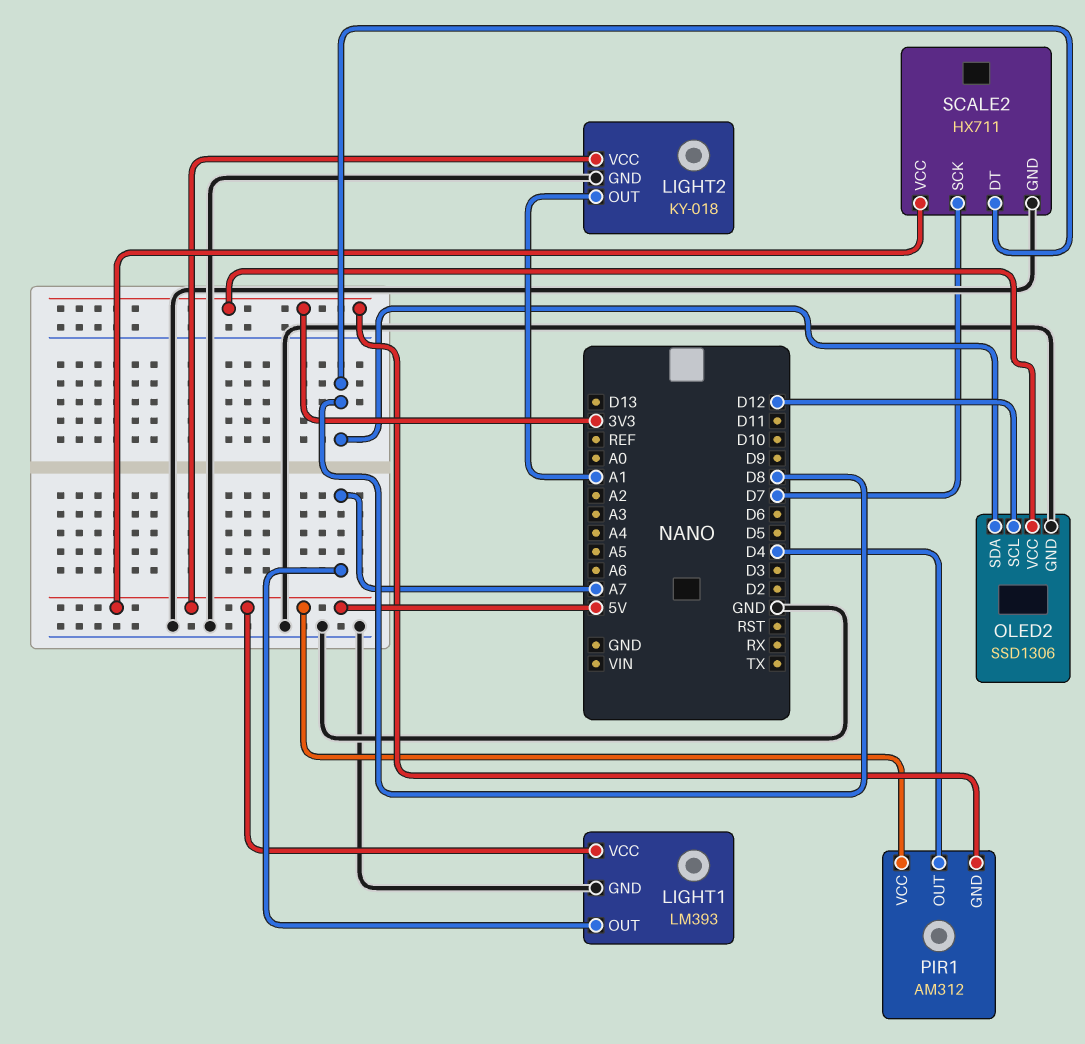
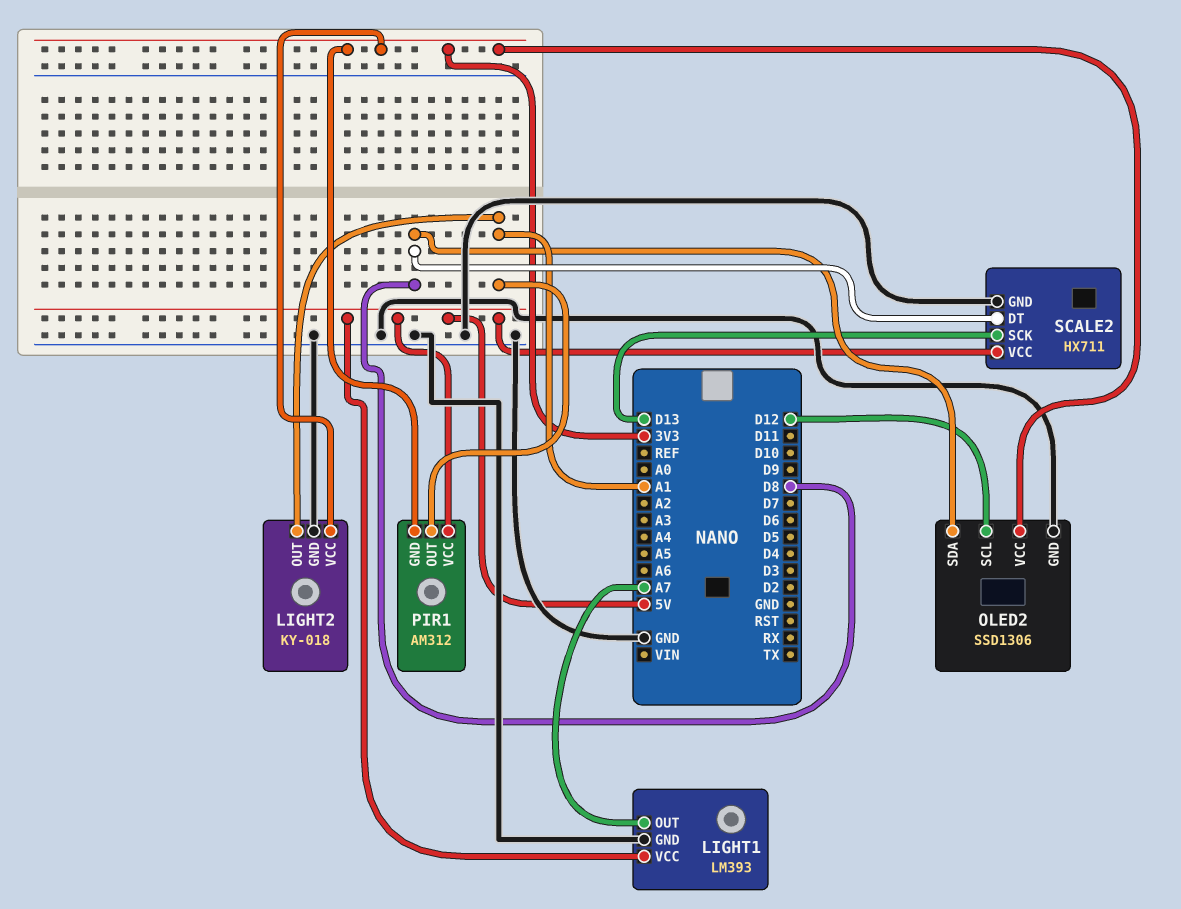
LIGHT2 pin VCC: 5V -> 3V3
PIR1 pin OUT: D4 -> A1
SCALE2 pin SCK: D7 -> D13

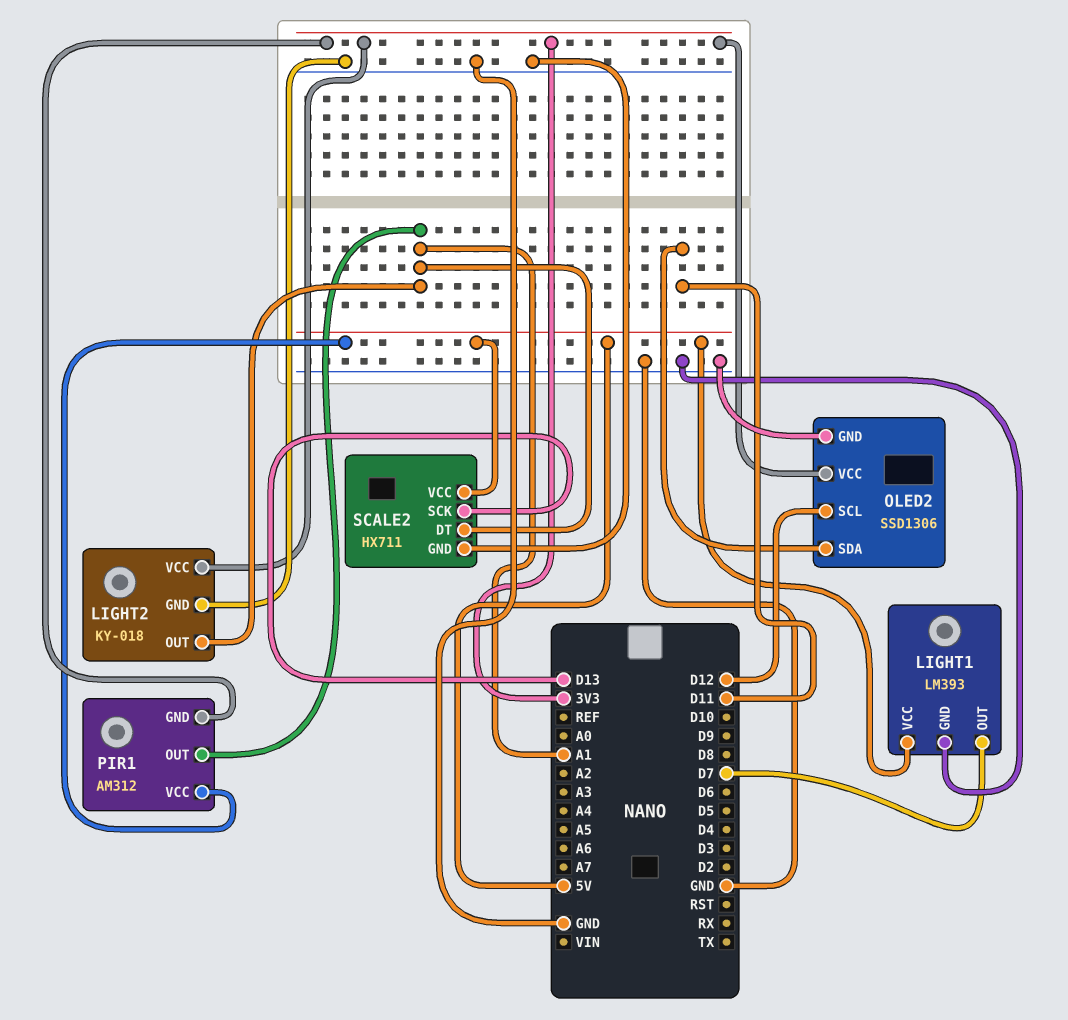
LIGHT1 pin OUT: A7 -> D7
OLED2 pin SDA: D8 -> D11
SCALE2 pin DT: D8 -> A1

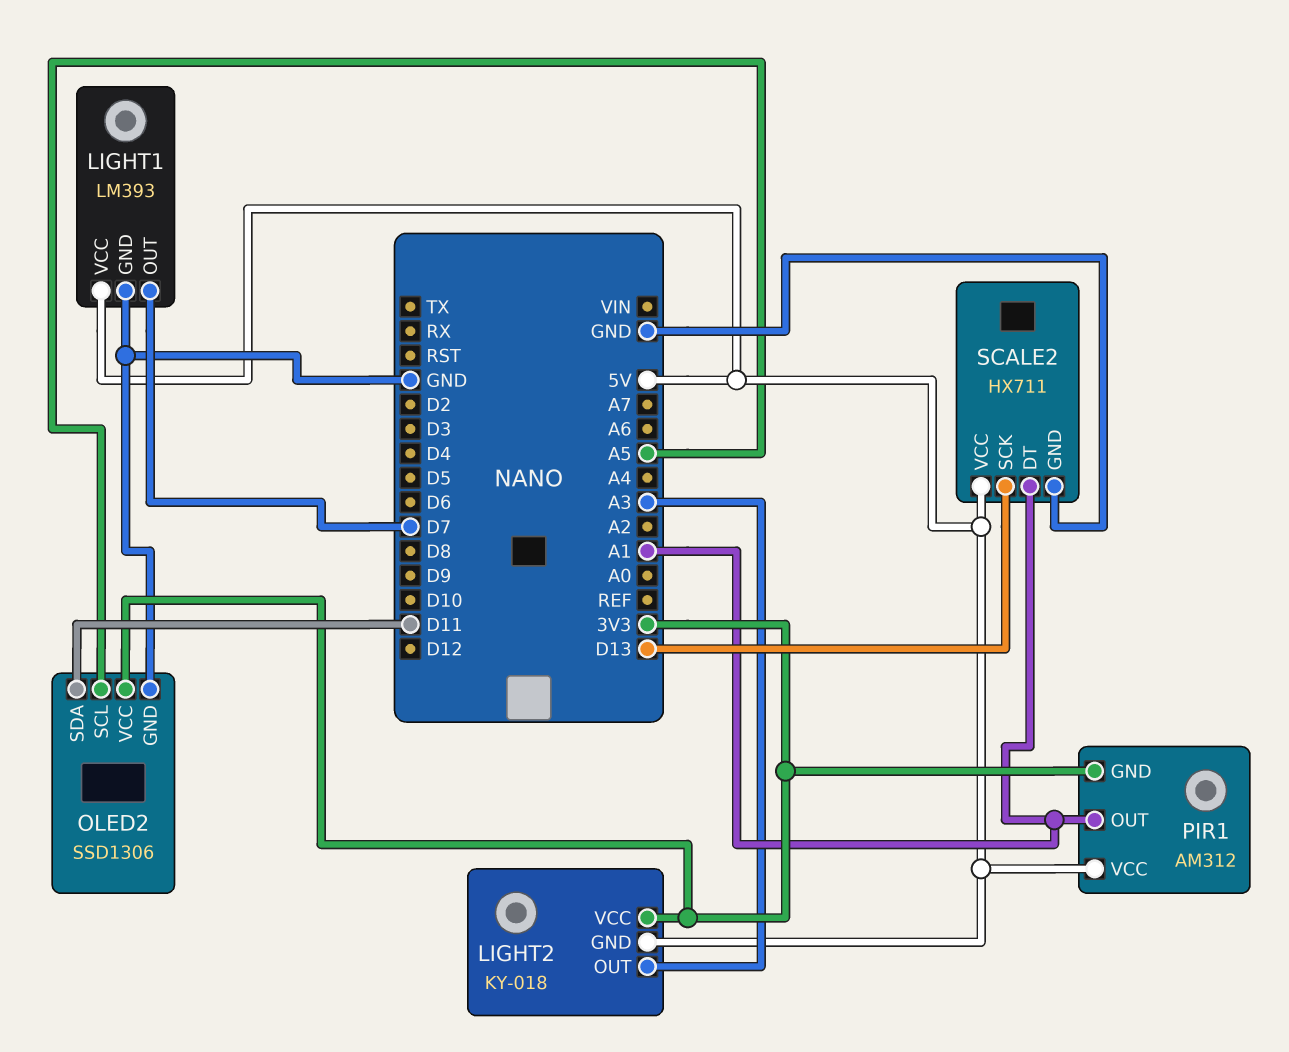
LIGHT2 pin GND: GND -> 5V
LIGHT2 pin OUT: A1 -> A3
OLED2 pin SCL: D12 -> A5

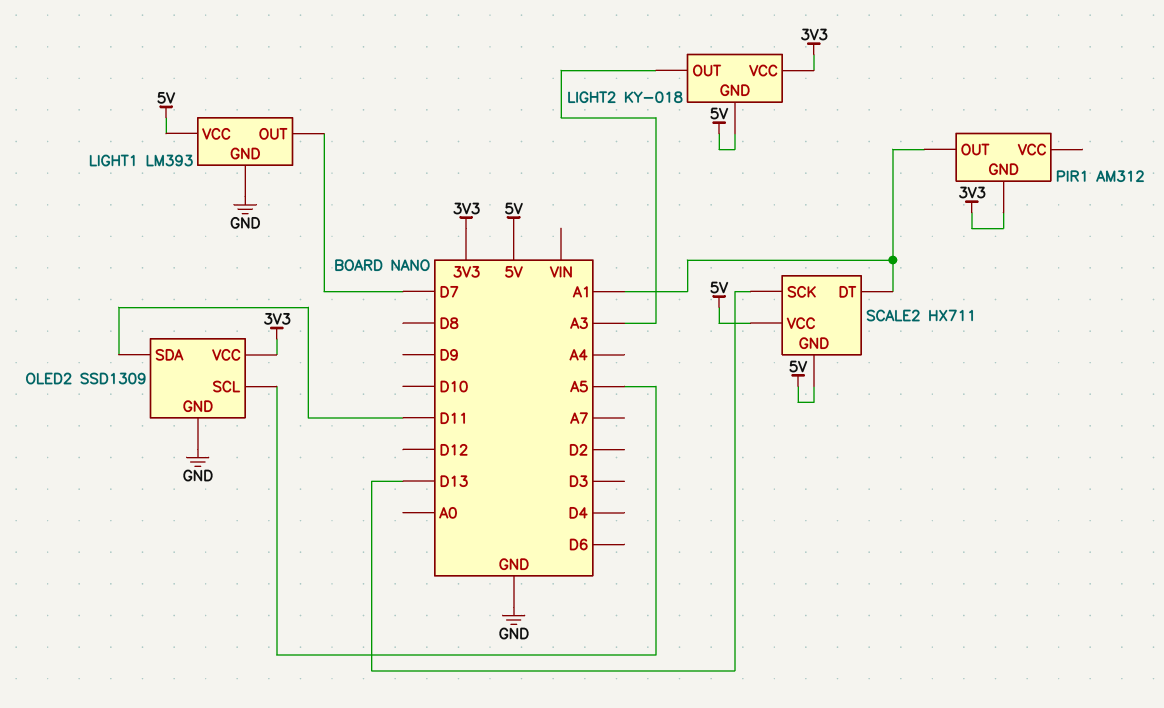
OLED2: SSD1306 -> SSD1309
PIR1 pin VCC: 5V -> none
SCALE2 pin GND: GND -> 5V

